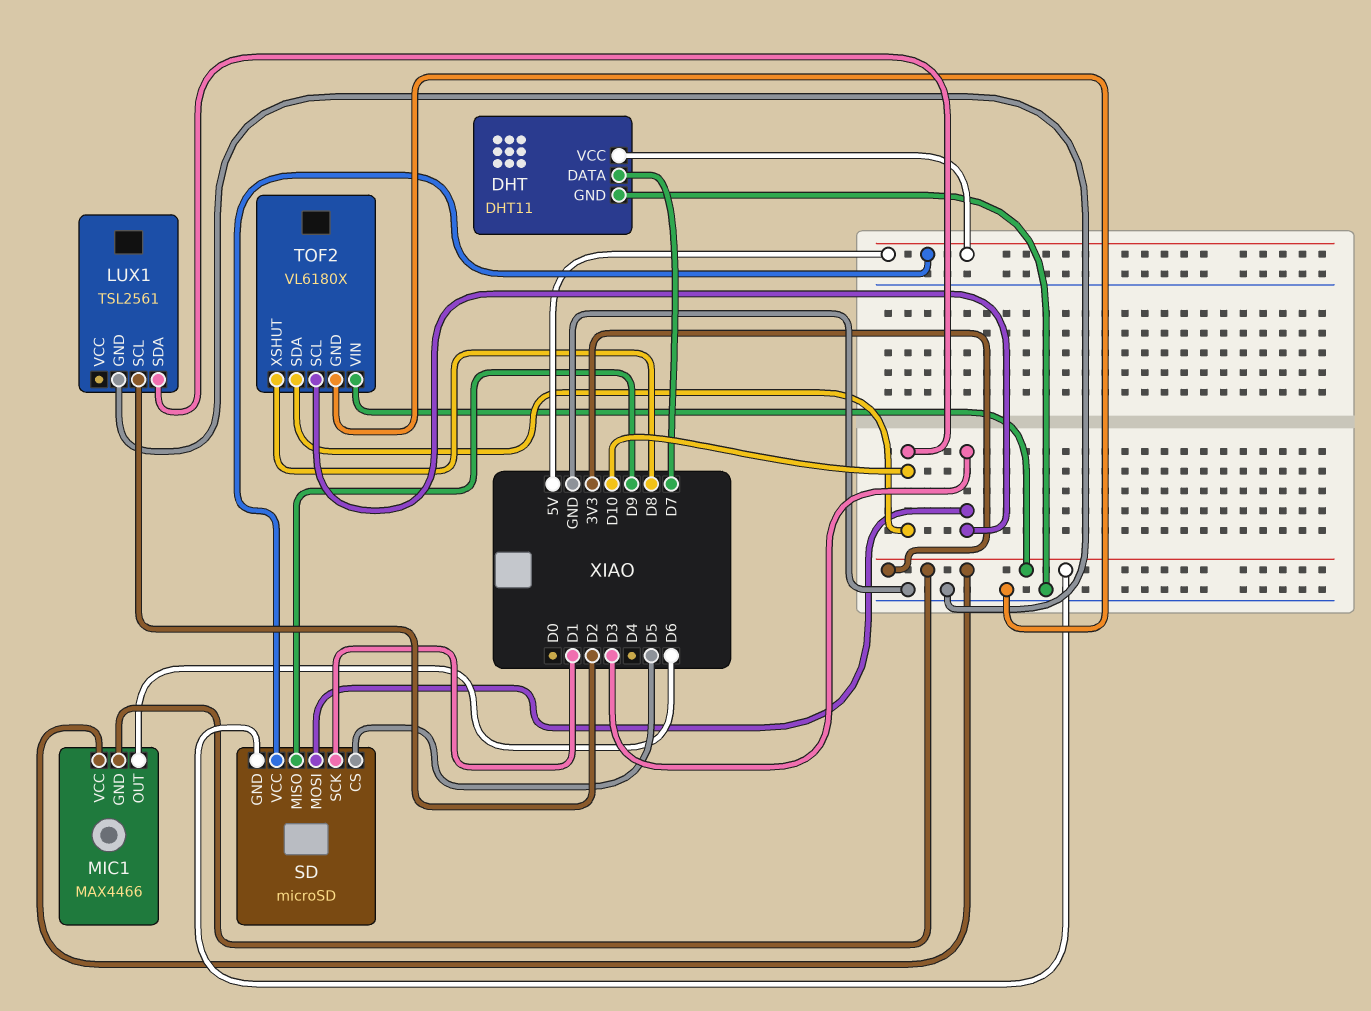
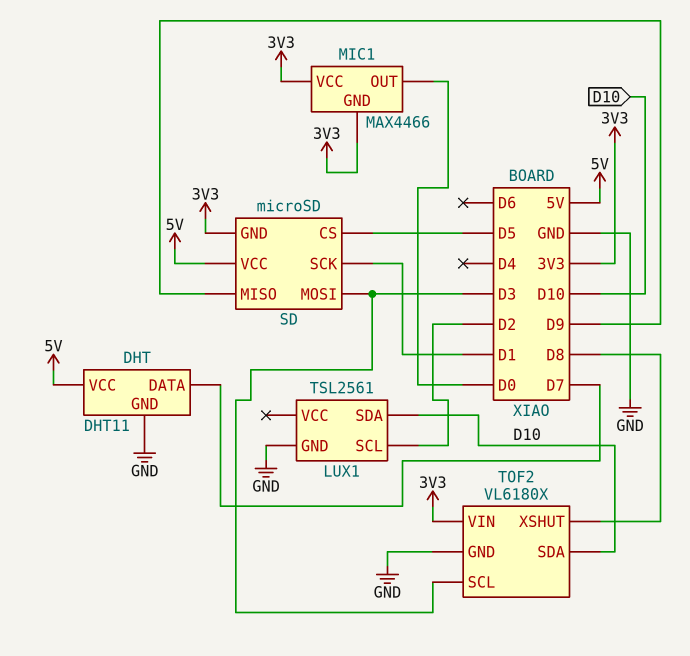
MIC1 pin OUT: D6 -> D0

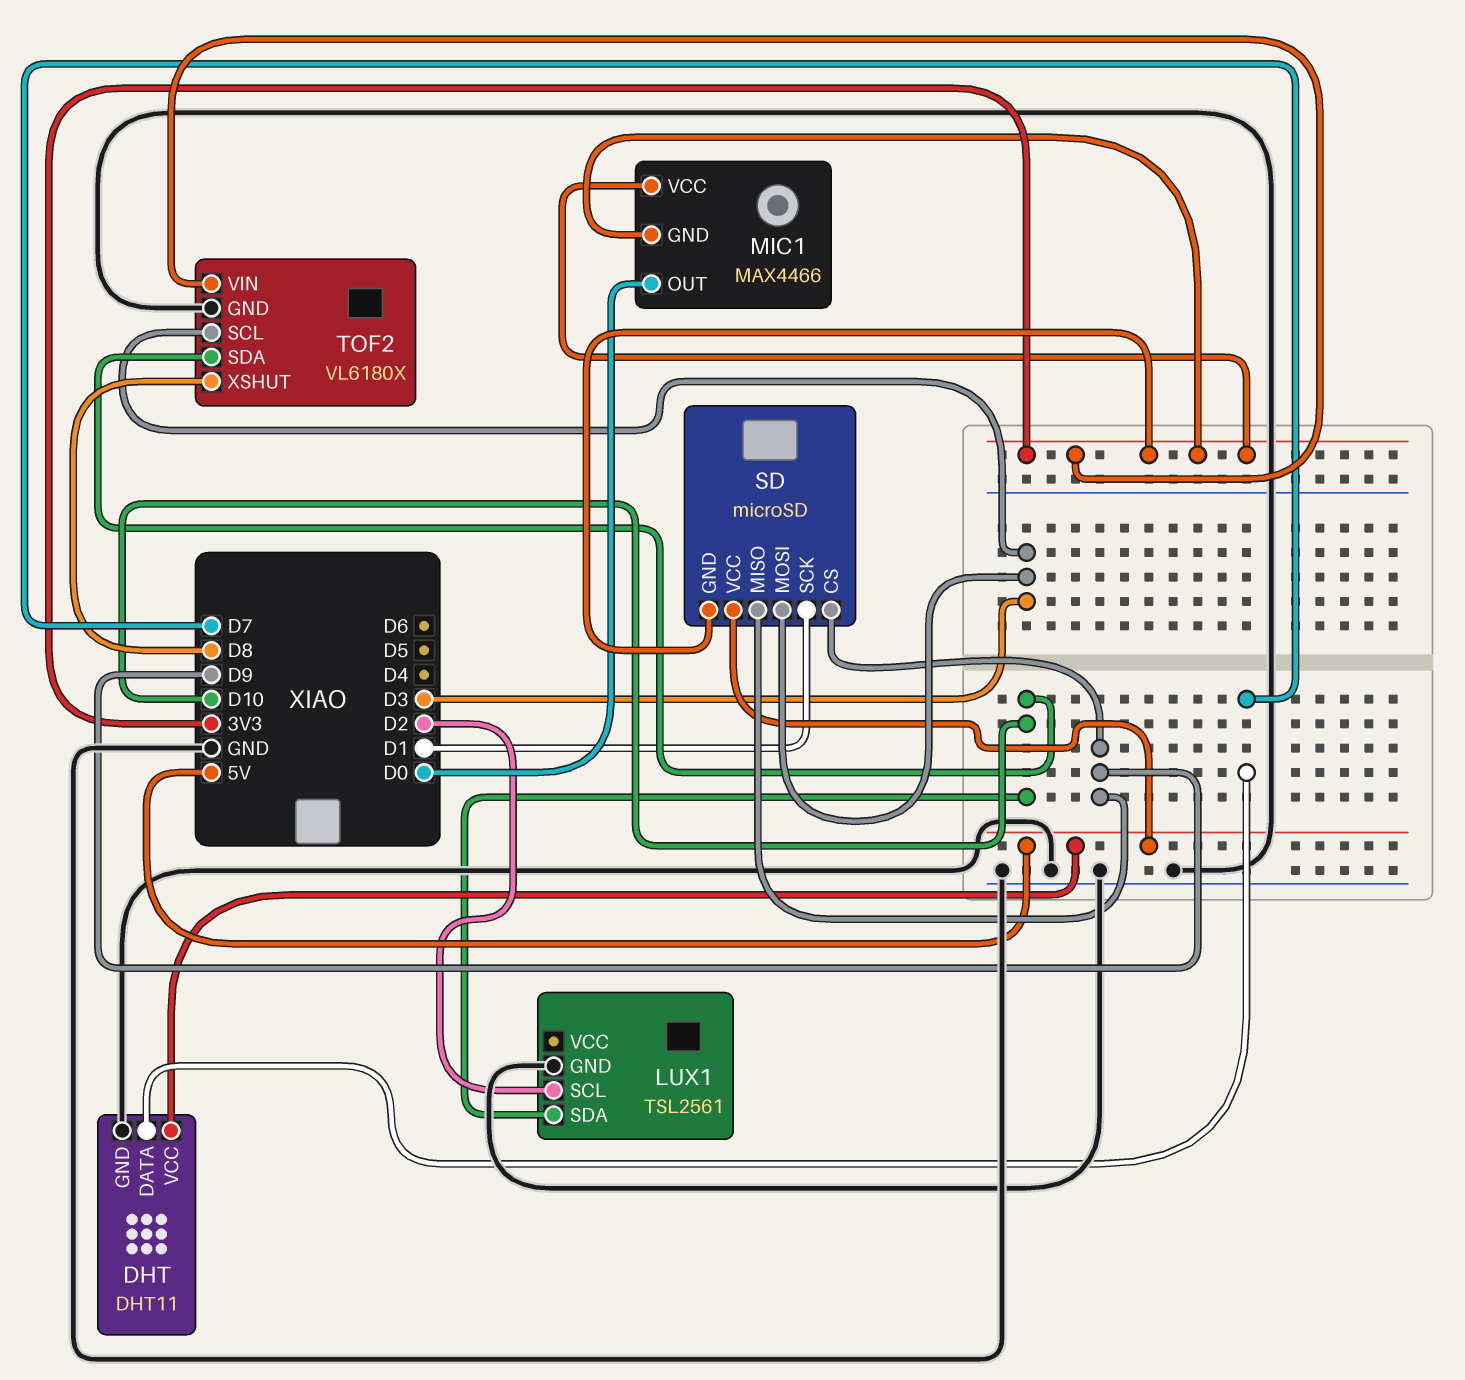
SD pin CS: D5 -> D9

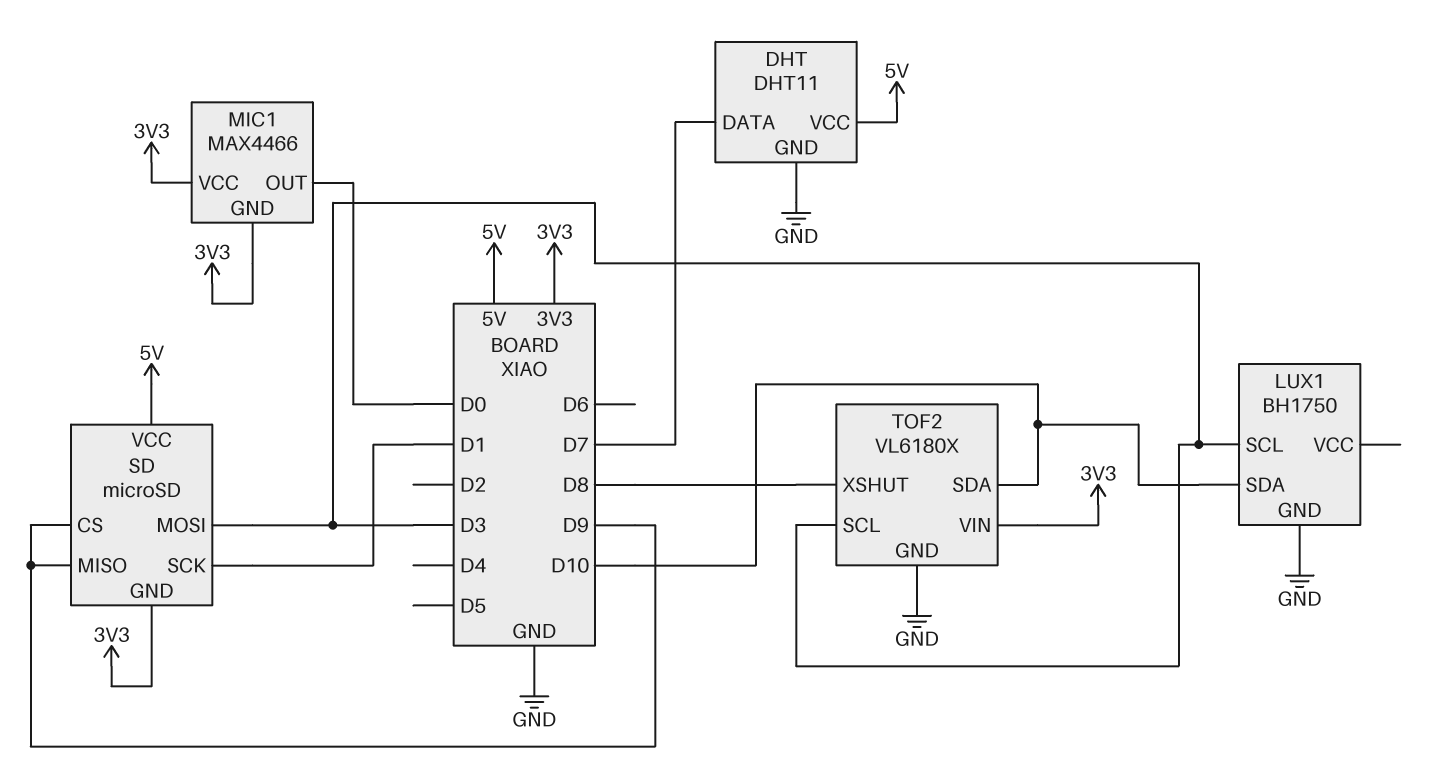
LUX1: TSL2561 -> BH1750
LUX1 pin SCL: D2 -> D3

